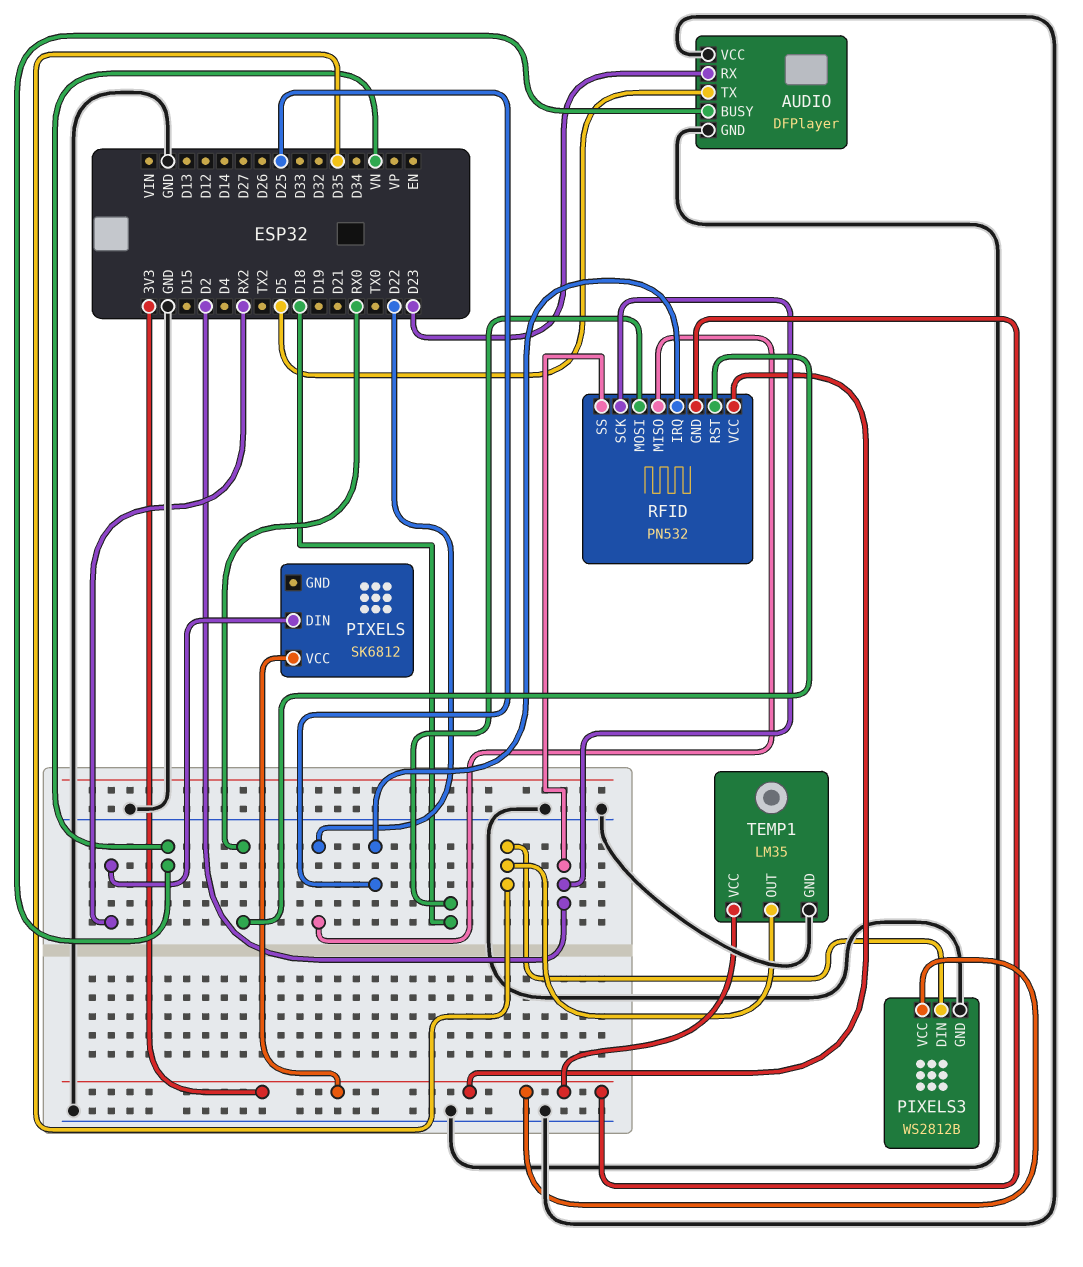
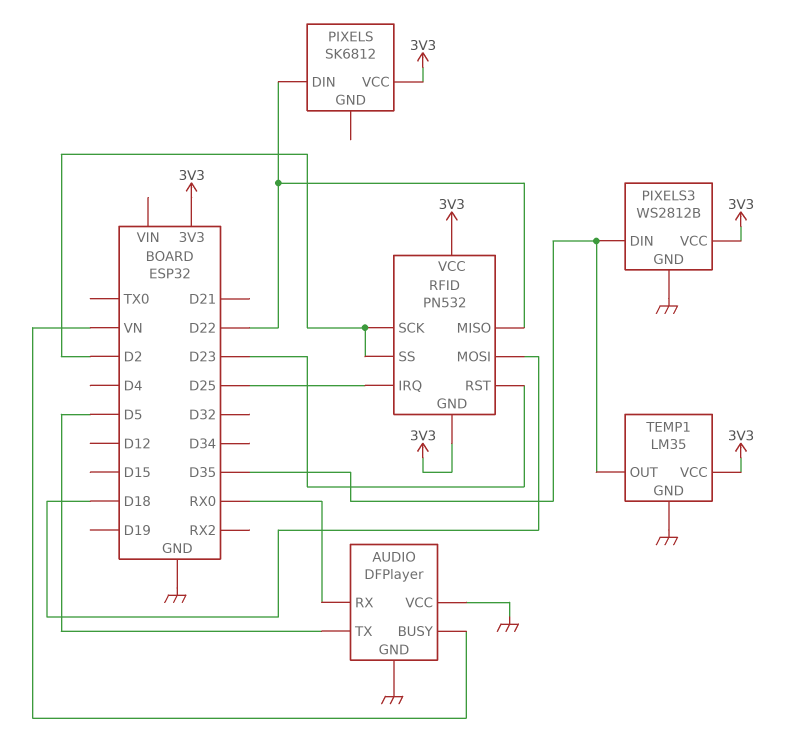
AUDIO pin RX: D23 -> RX0
PIXELS pin DIN: RX2 -> D22
RFID pin RST: RX0 -> D23

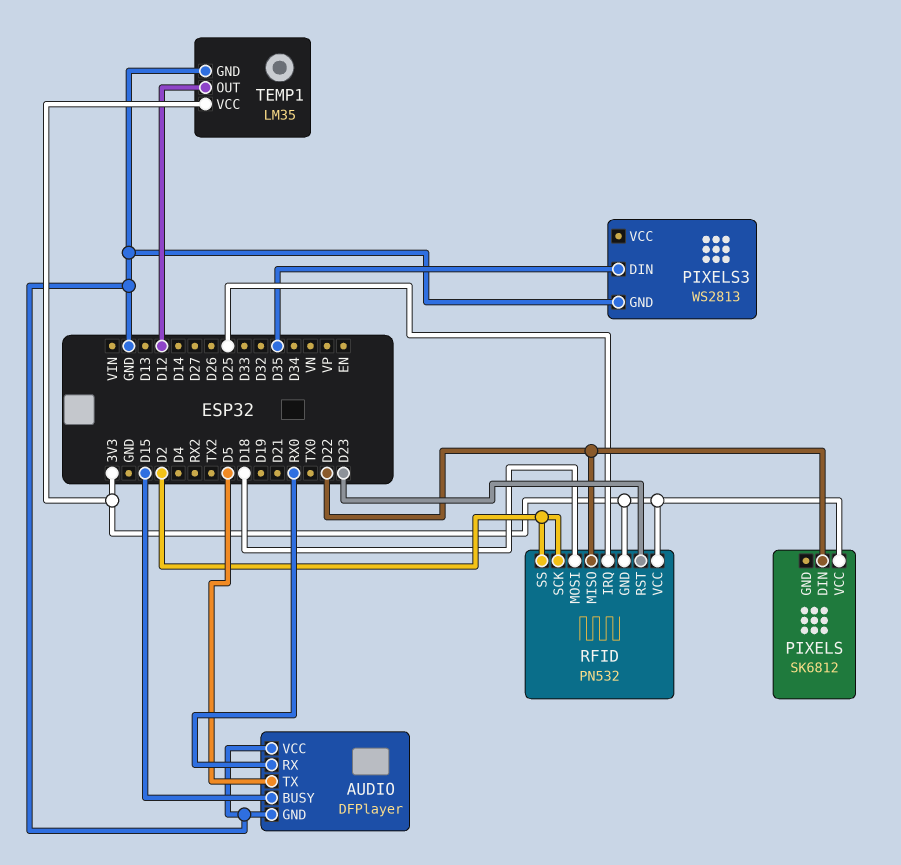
AUDIO pin BUSY: VN -> D15
PIXELS3: WS2812B -> WS2813
PIXELS3 pin VCC: 3V3 -> none
TEMP1 pin OUT: D35 -> D12

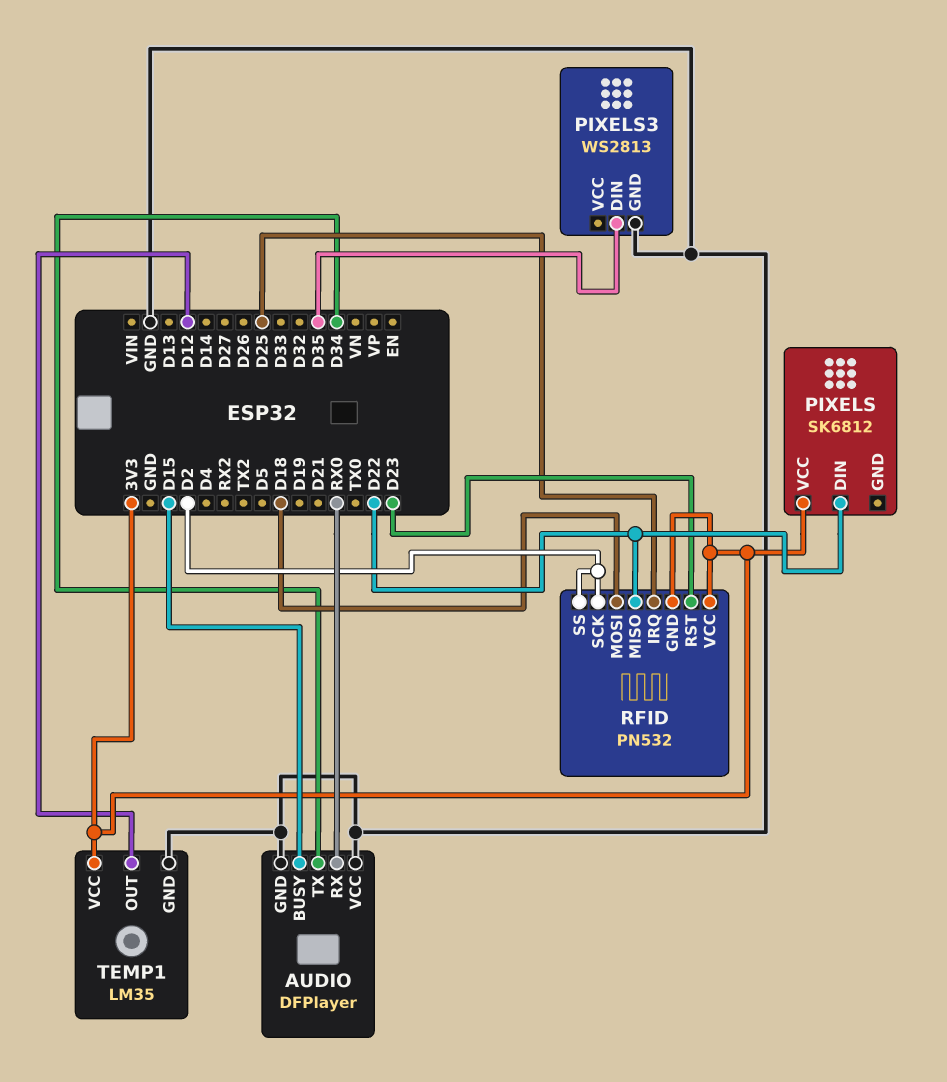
AUDIO pin TX: D5 -> D34

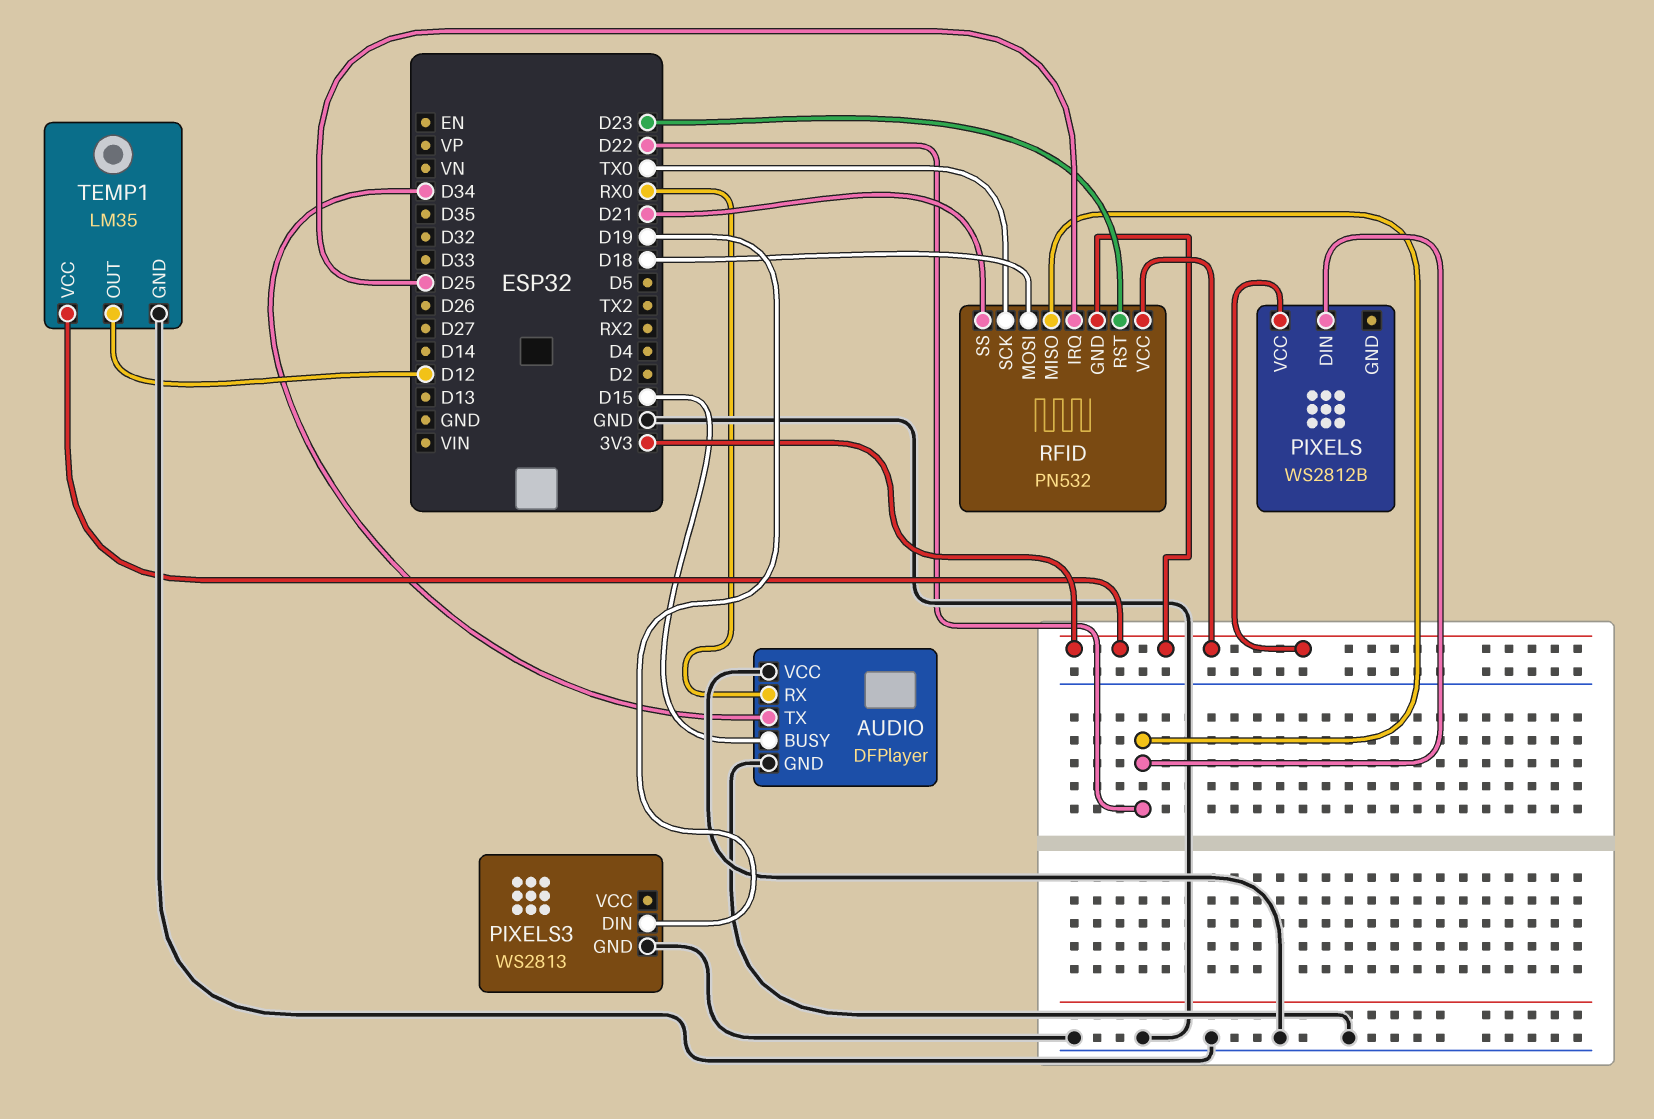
PIXELS: SK6812 -> WS2812B
PIXELS3 pin DIN: D35 -> D19
RFID pin SCK: D2 -> TX0
RFID pin SS: D2 -> D21

